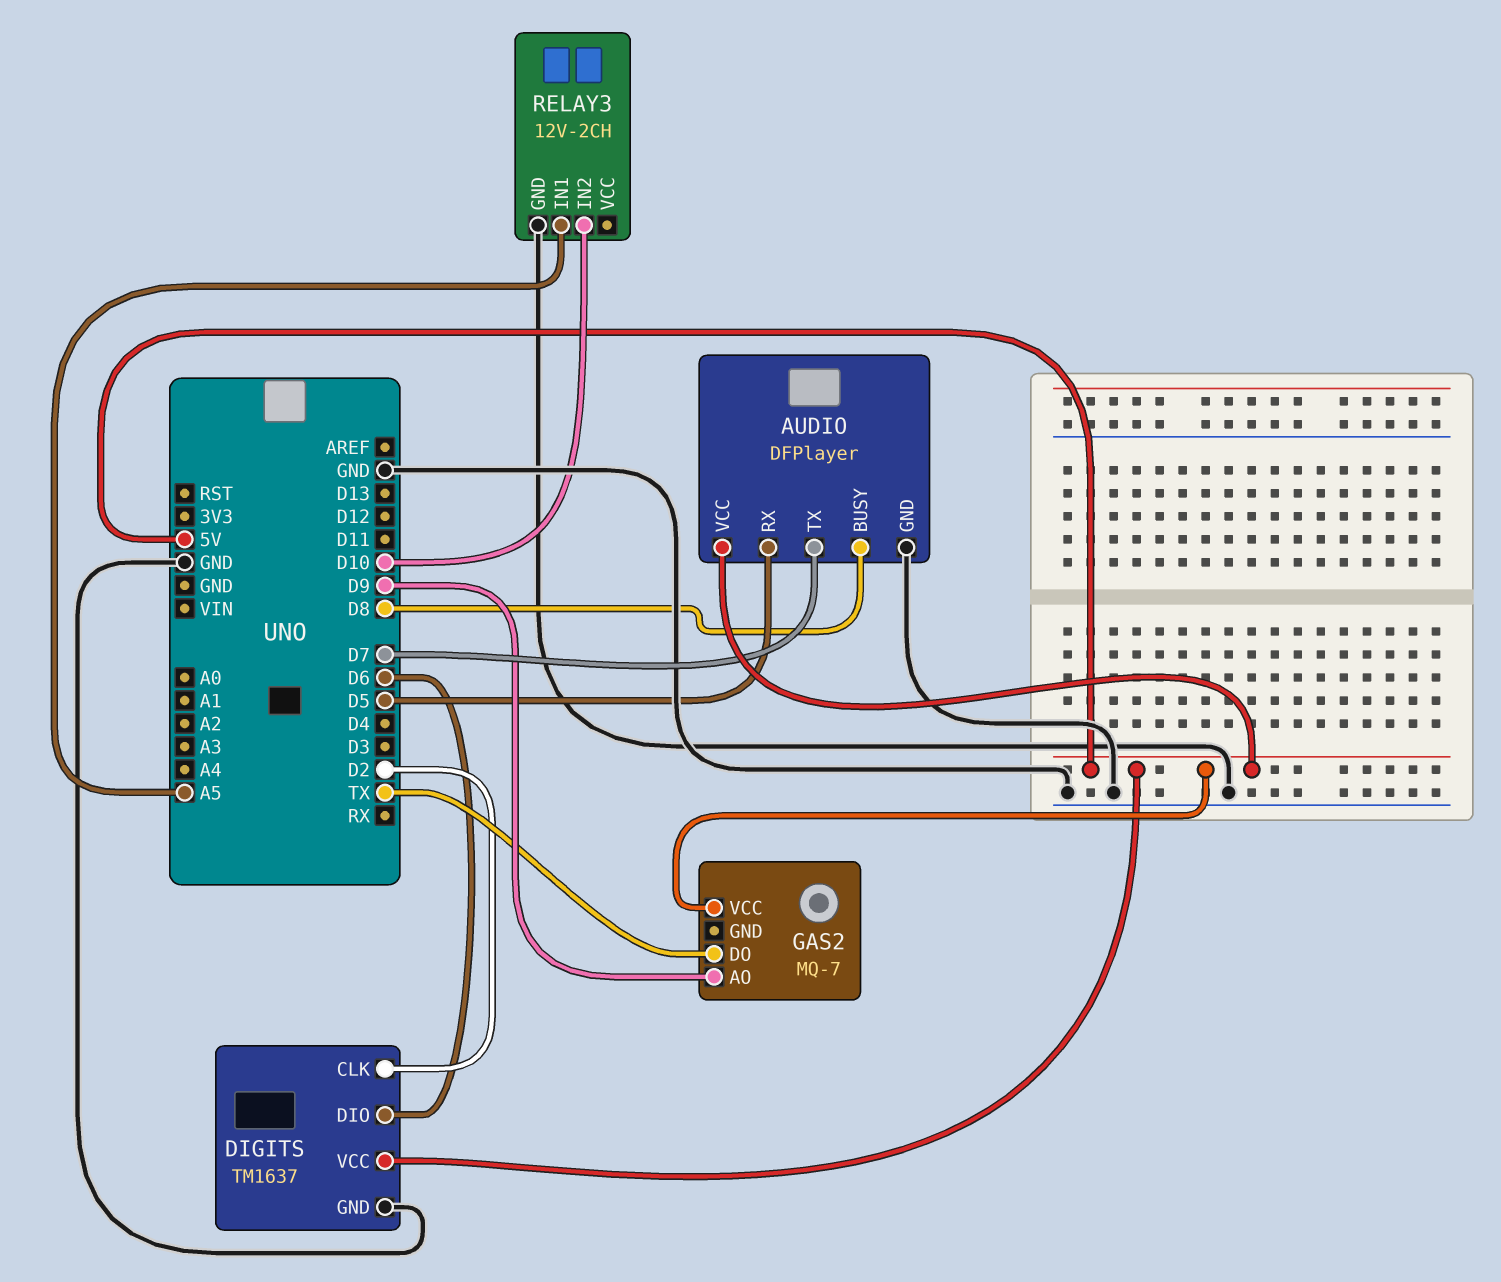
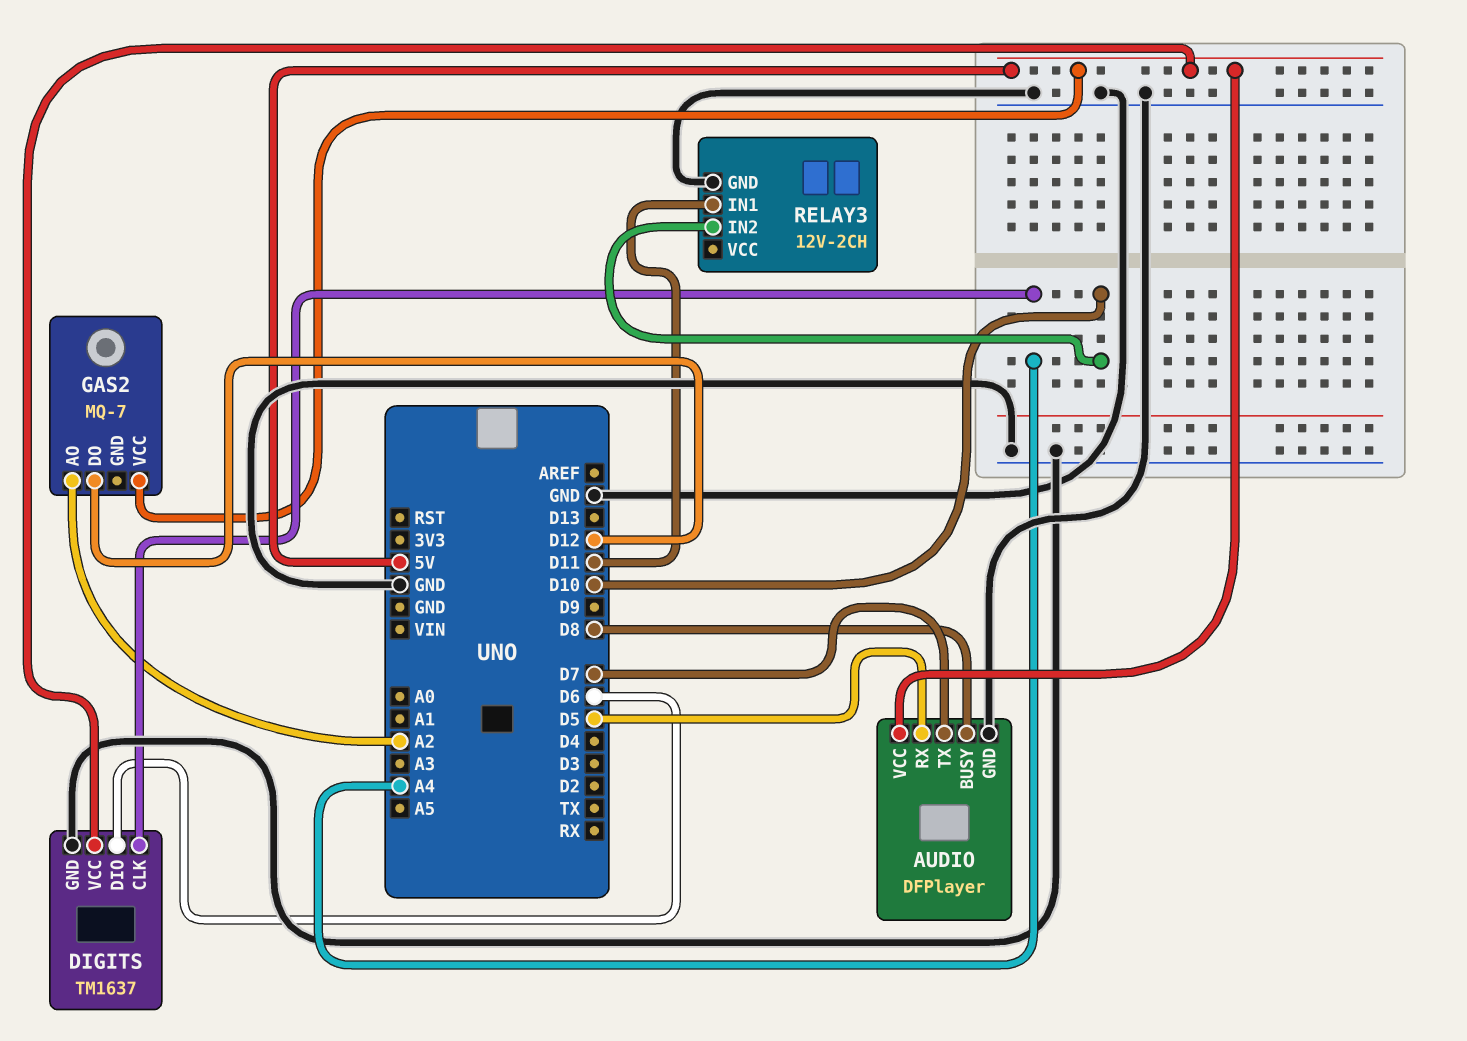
DIGITS pin CLK: D2 -> A4
GAS2 pin AO: D9 -> A2
GAS2 pin DO: TX -> D12
RELAY3 pin IN1: A5 -> D11

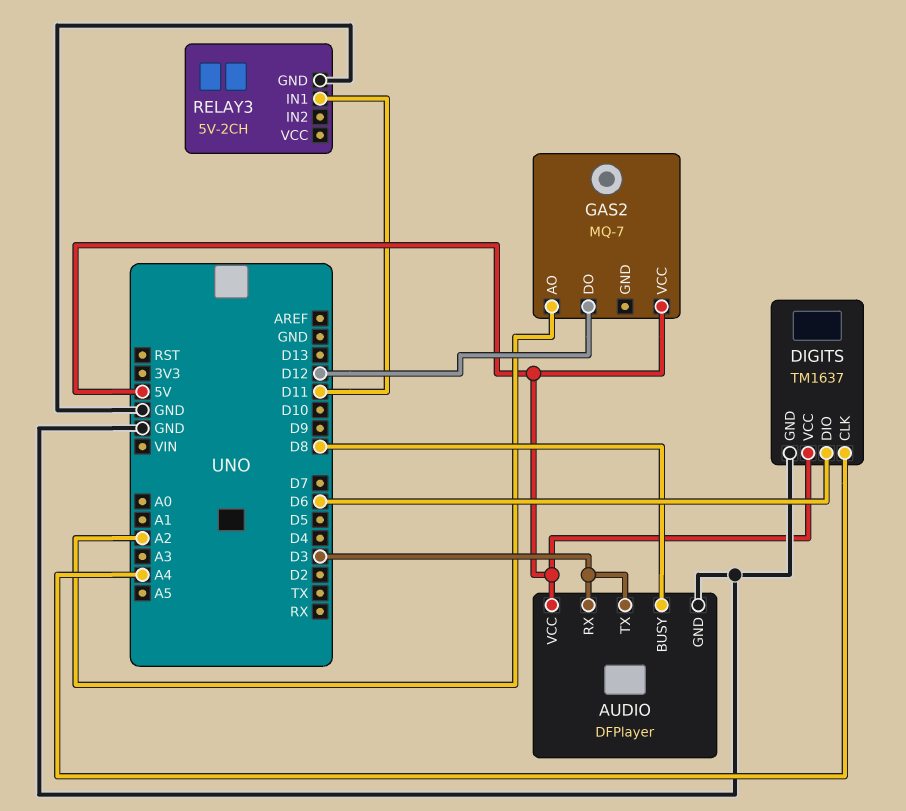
AUDIO pin RX: D5 -> D3
AUDIO pin TX: D7 -> D3
RELAY3: 12V-2CH -> 5V-2CH
RELAY3 pin IN2: D10 -> none

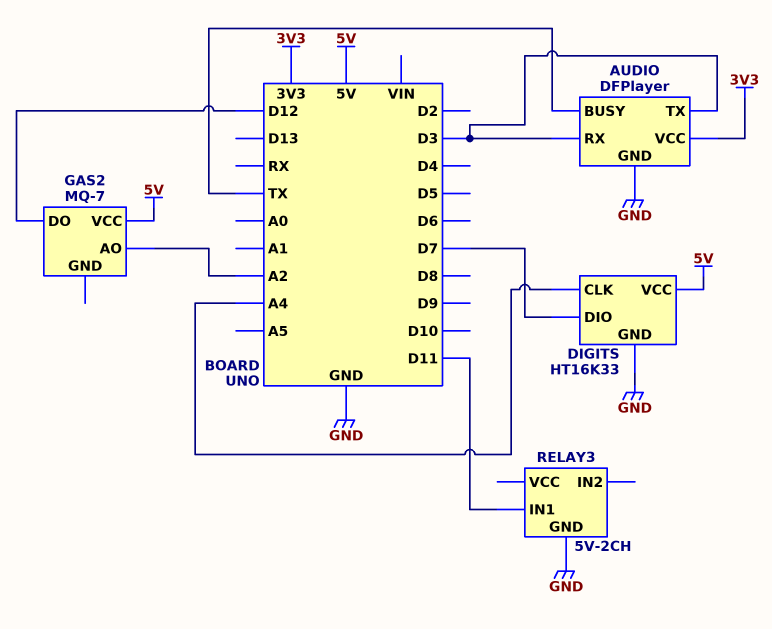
AUDIO pin BUSY: D8 -> TX
AUDIO pin VCC: 5V -> 3V3
DIGITS: TM1637 -> HT16K33
DIGITS pin DIO: D6 -> D7

